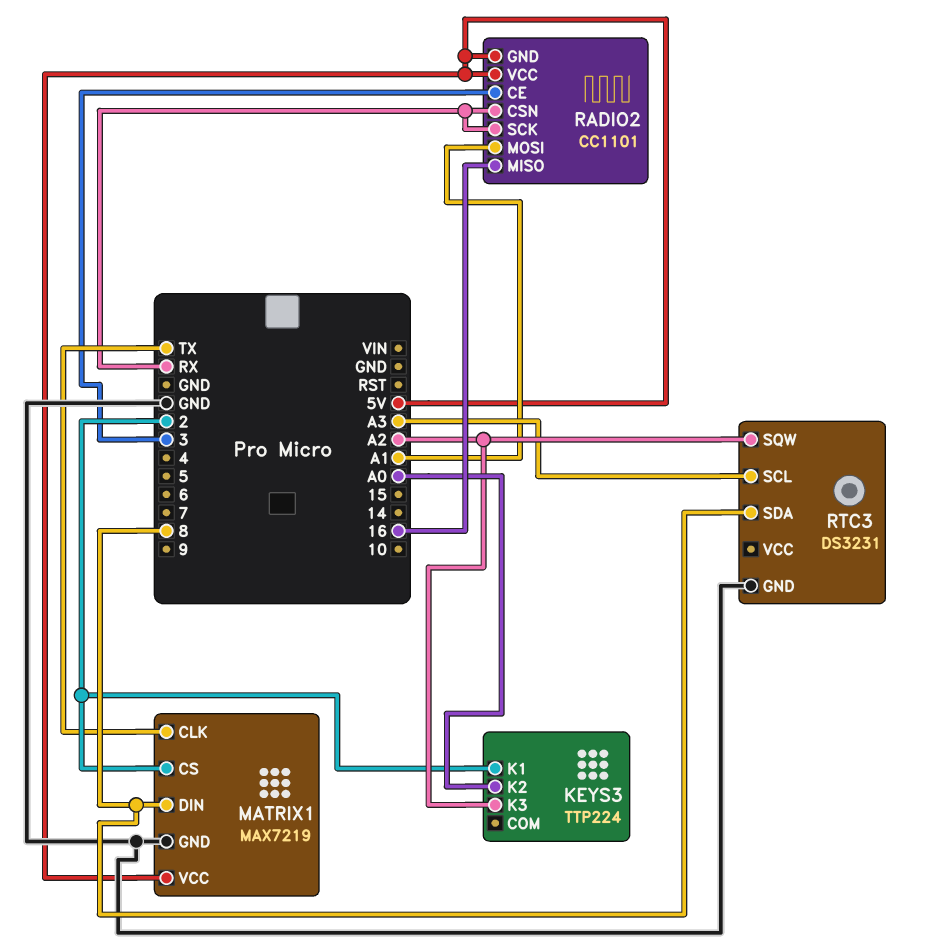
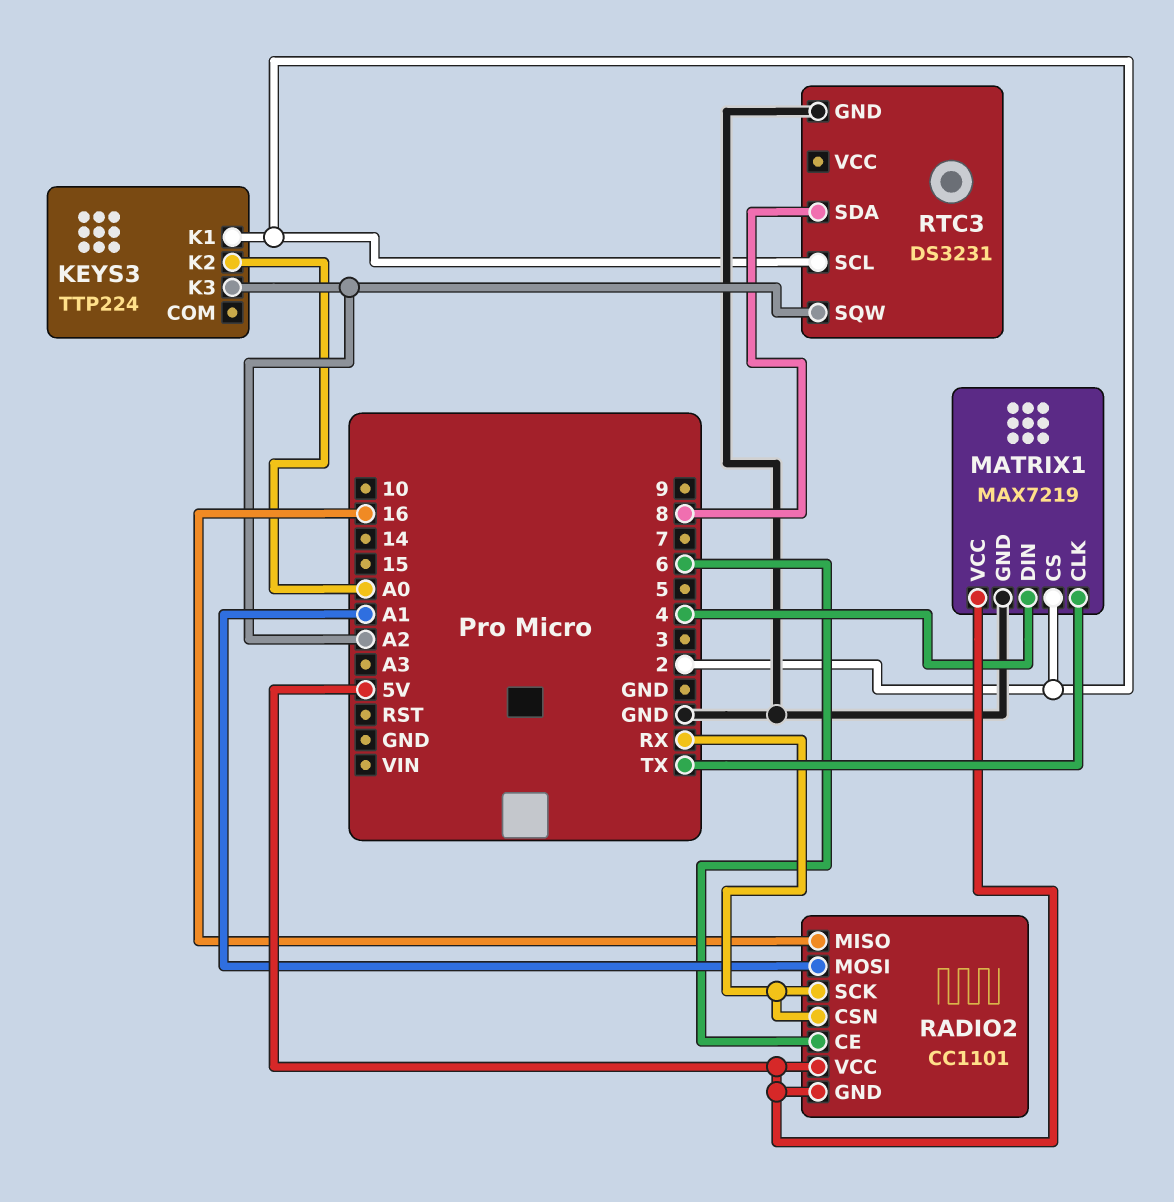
MATRIX1 pin DIN: 8 -> 4
RADIO2 pin CE: 3 -> 6
RTC3 pin SCL: A3 -> 2

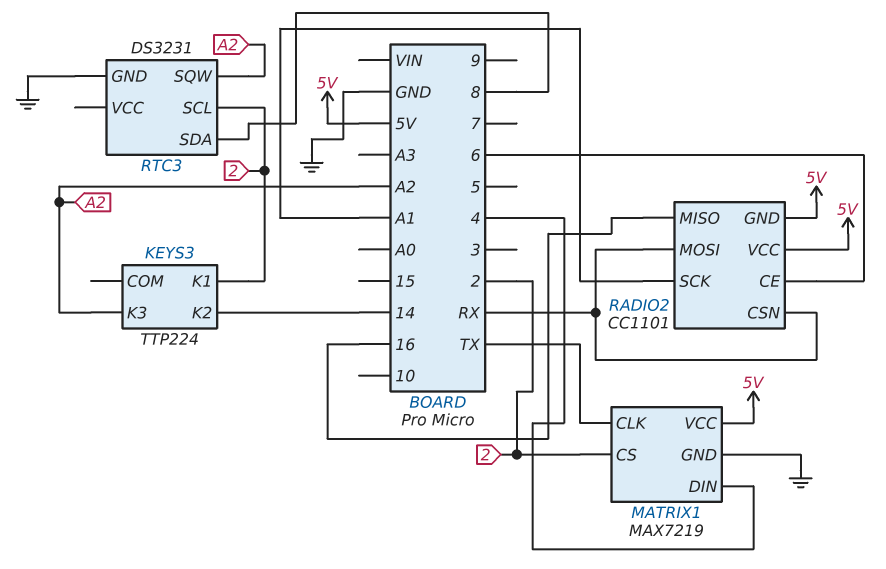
KEYS3 pin K2: A0 -> 14
RADIO2 pin MOSI: A1 -> RX
RADIO2 pin SCK: RX -> A1

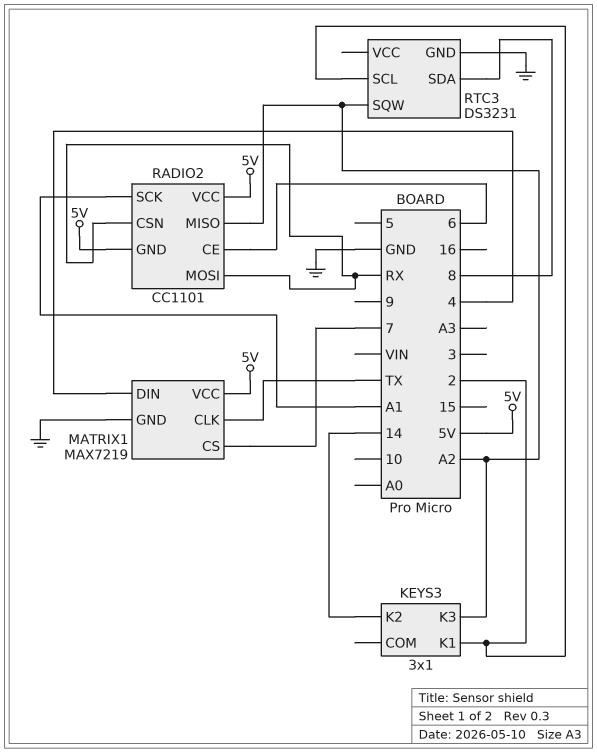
KEYS3: TTP224 -> 3x1
MATRIX1 pin CS: 2 -> 7
RADIO2 pin MISO: 16 -> A2

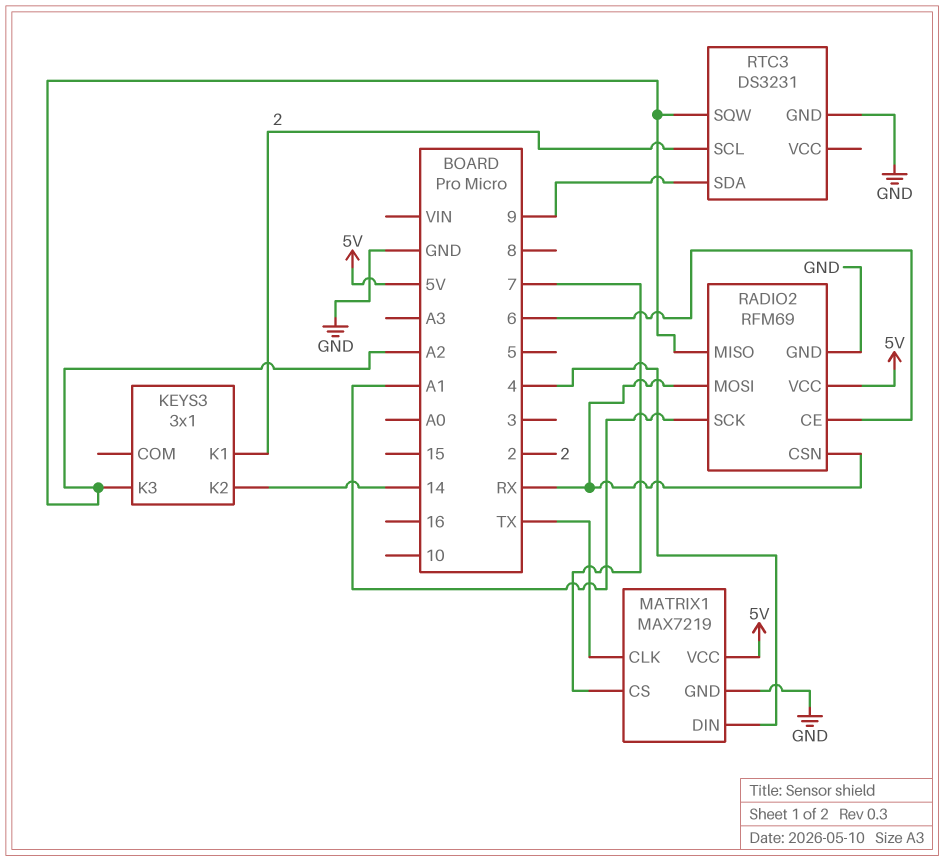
RADIO2: CC1101 -> RFM69
RADIO2 pin GND: 5V -> GND
RTC3 pin SDA: 8 -> 9

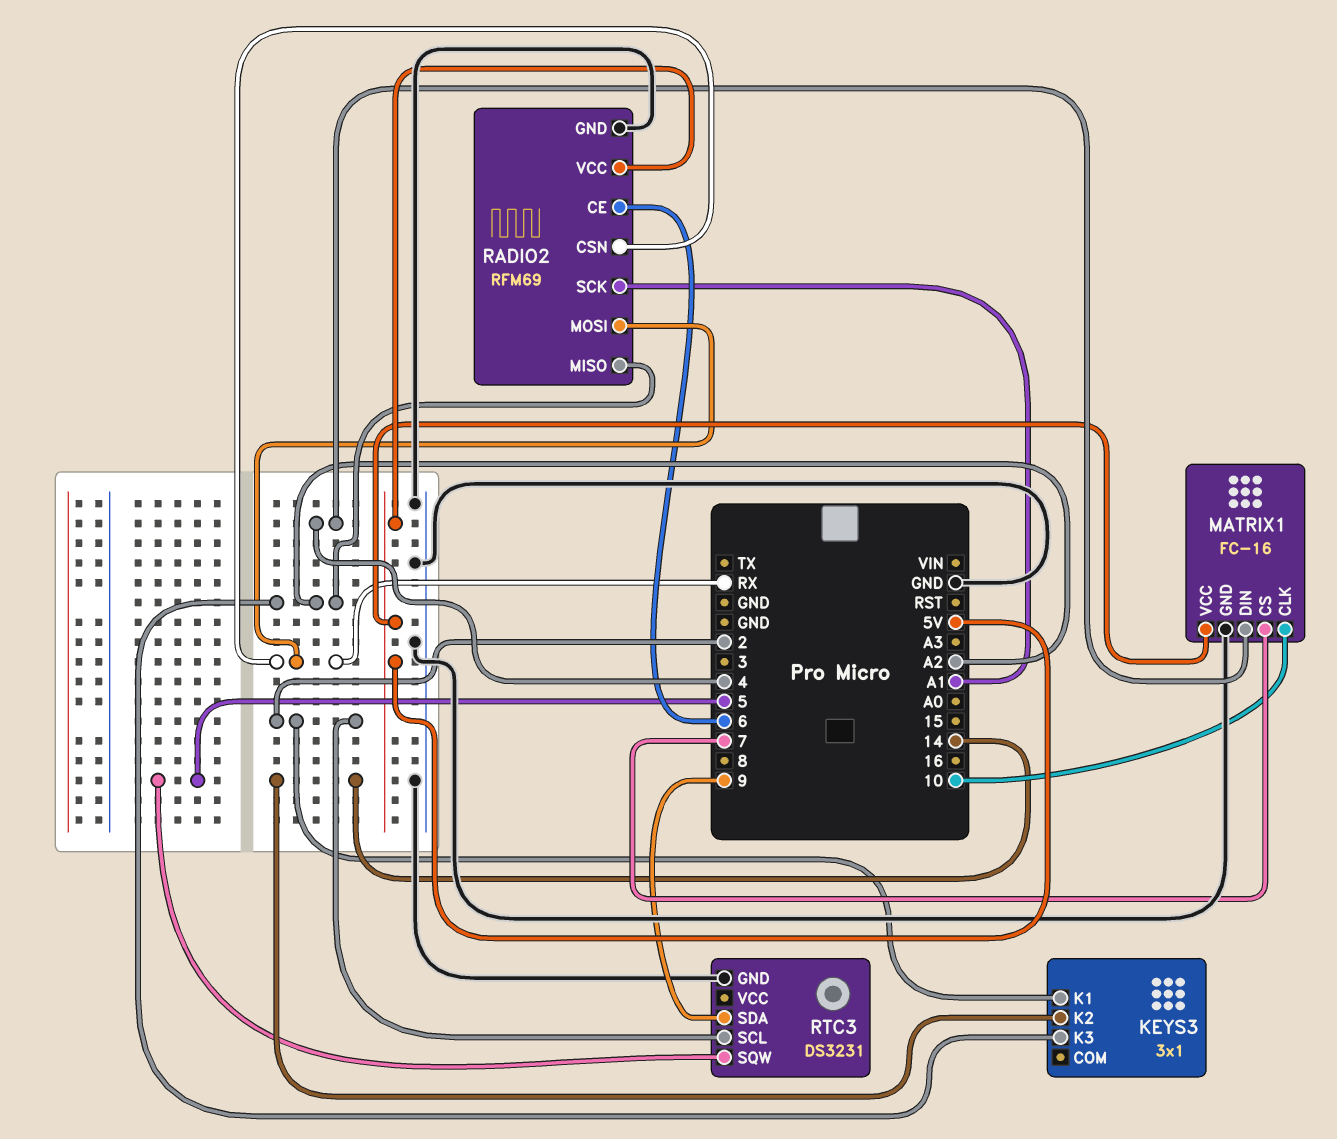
MATRIX1: MAX7219 -> FC-16
MATRIX1 pin CLK: TX -> 10
RTC3 pin SQW: A2 -> 5

